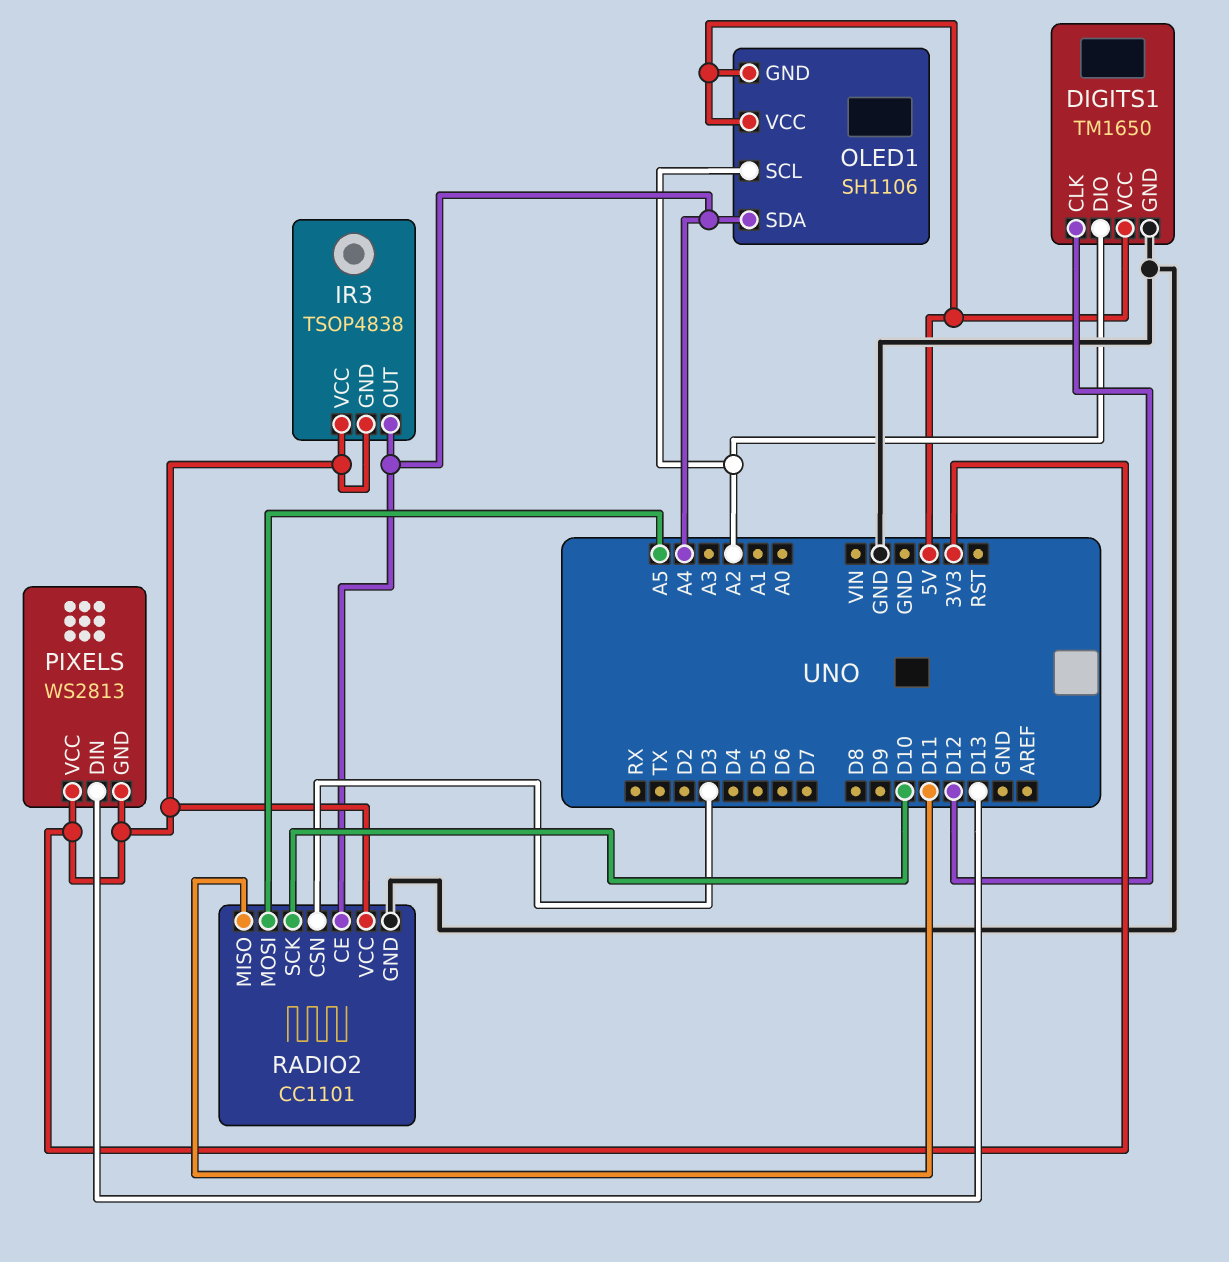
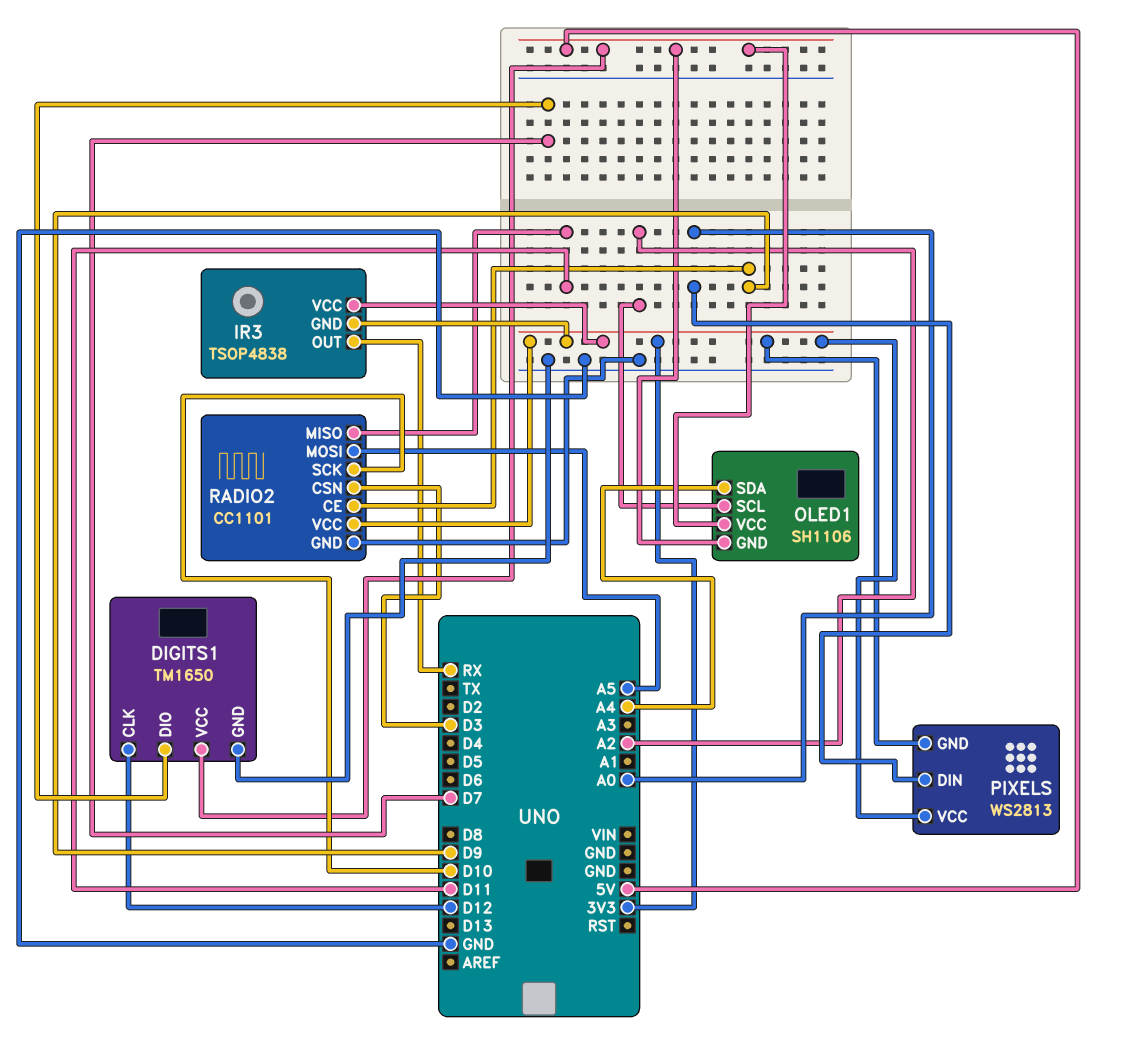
DIGITS1 pin DIO: A2 -> D7
IR3 pin OUT: A4 -> RX
PIXELS pin DIN: D13 -> A0
RADIO2 pin CE: A4 -> D9

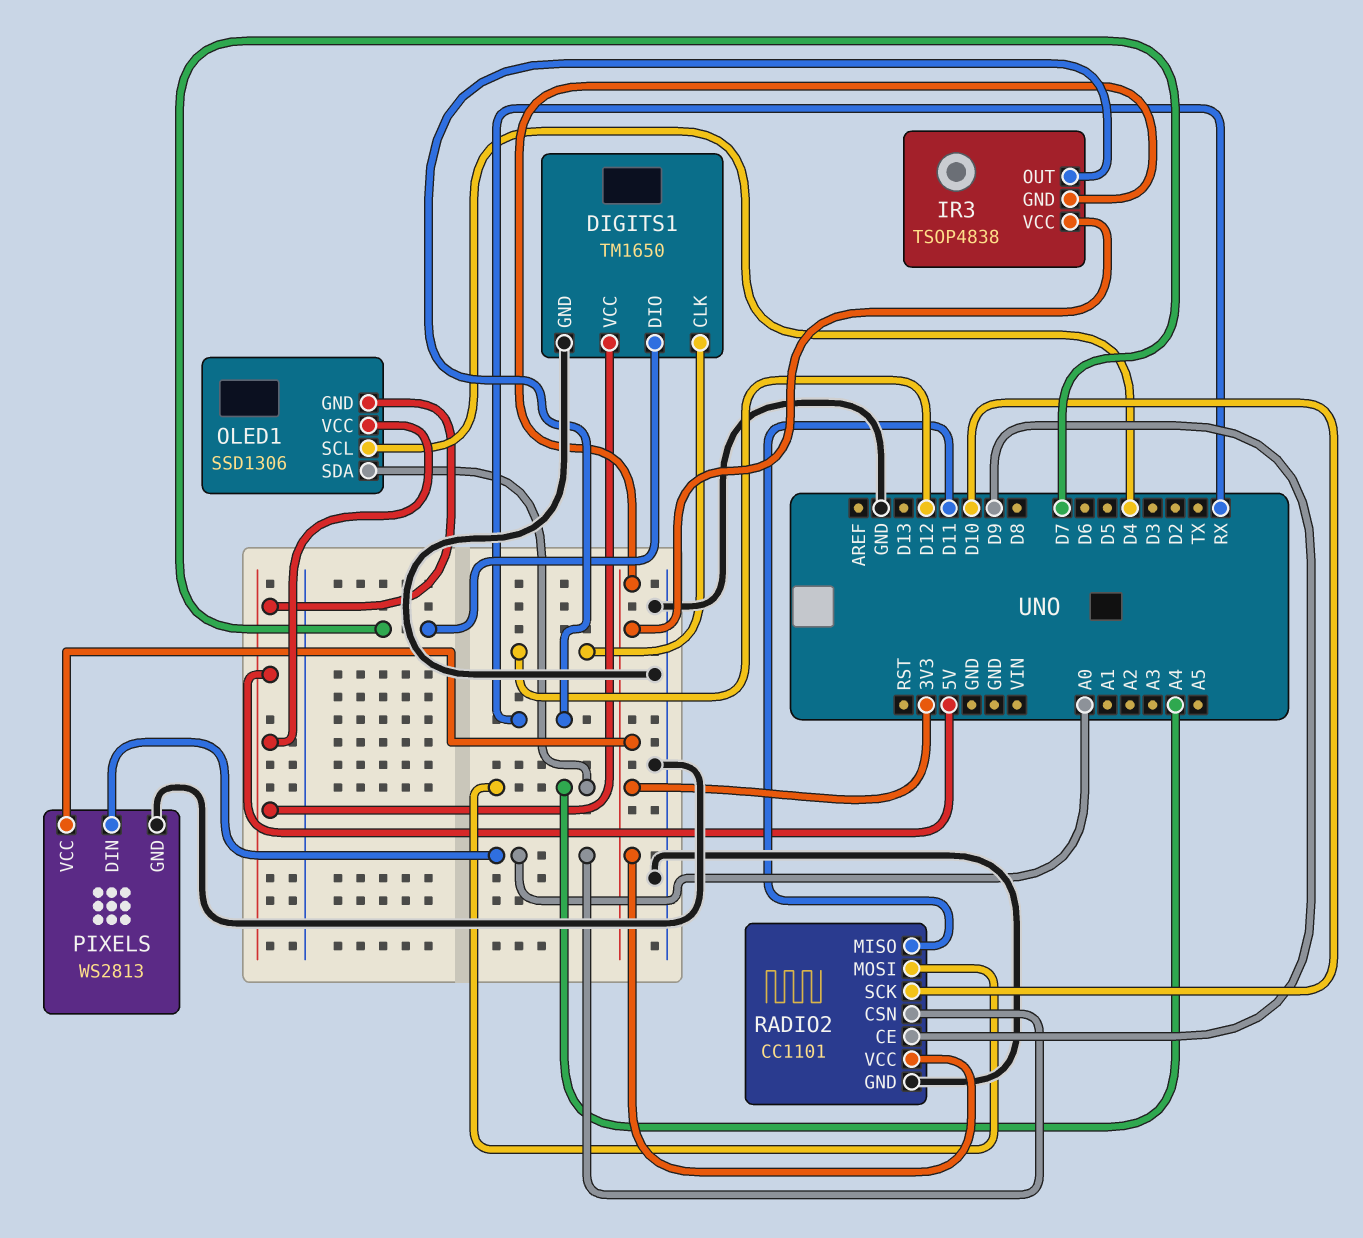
OLED1: SH1106 -> SSD1306
OLED1 pin SCL: A2 -> D4
PIXELS pin GND: 3V3 -> GND
RADIO2 pin CSN: D3 -> A0
RADIO2 pin MOSI: A5 -> A4

